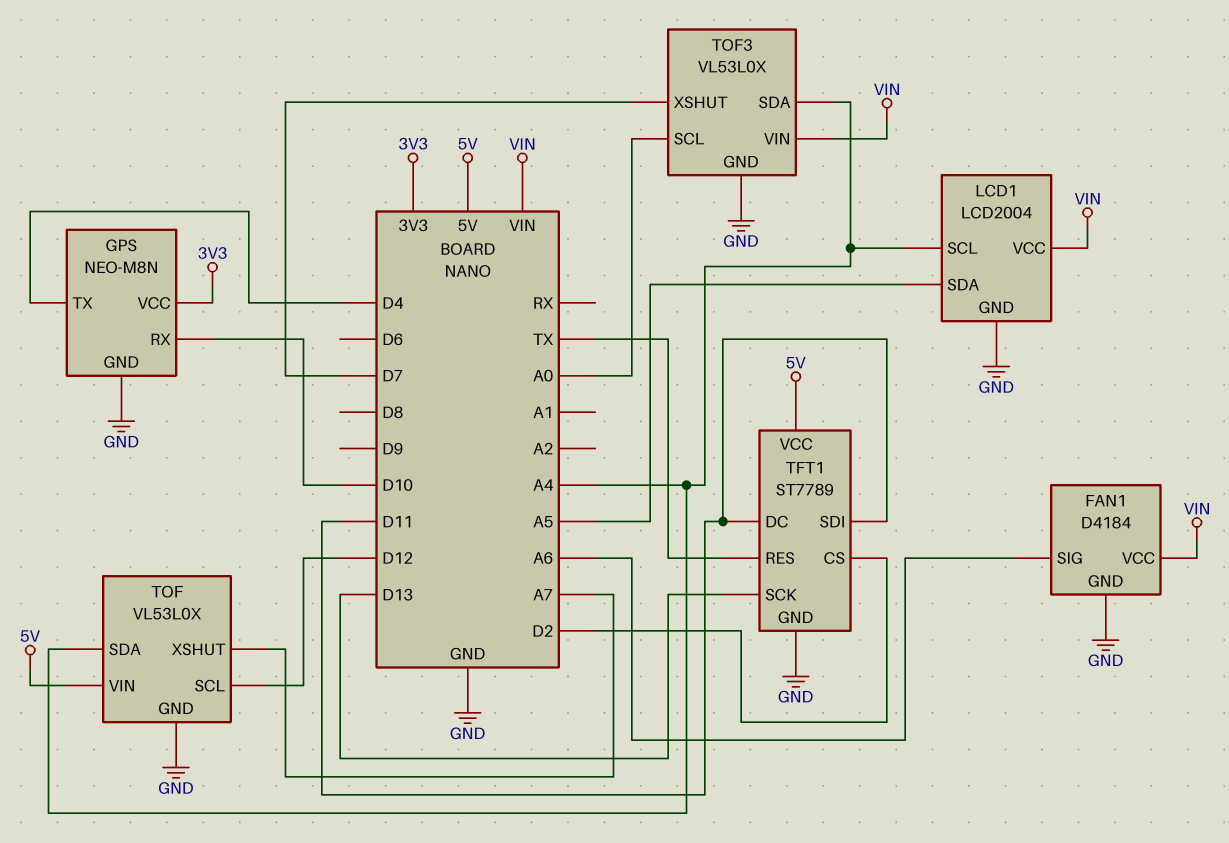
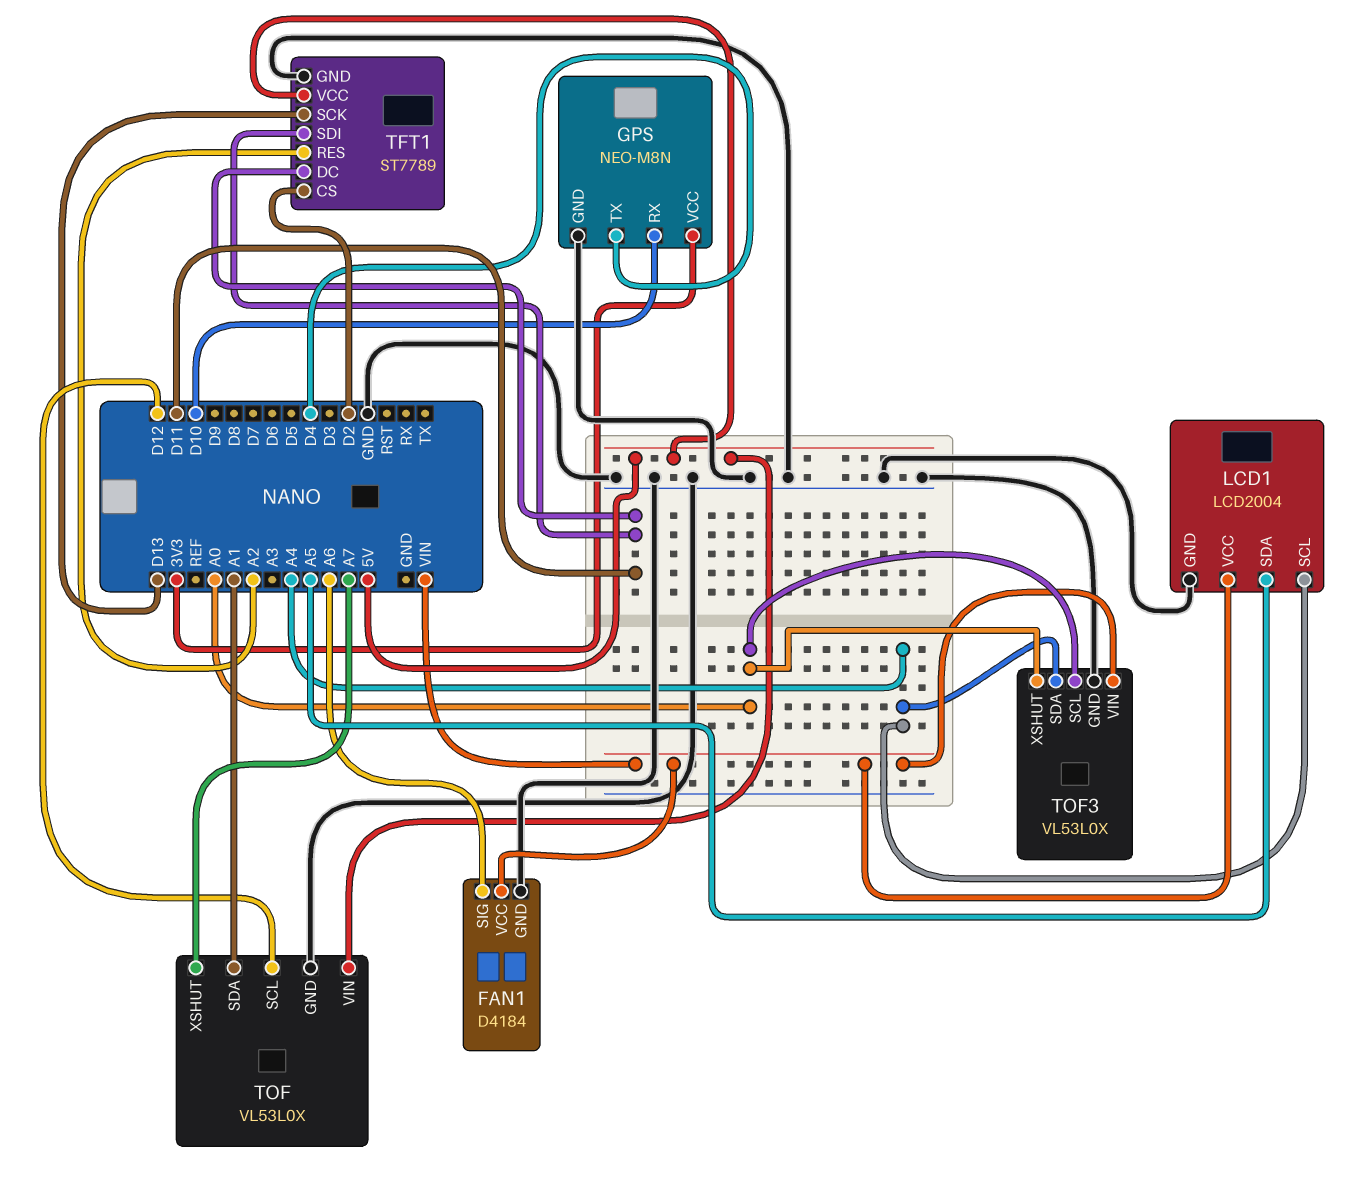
TFT1 pin RES: TX -> A2
TOF pin SDA: A4 -> A1
TOF3 pin XSHUT: D7 -> A0

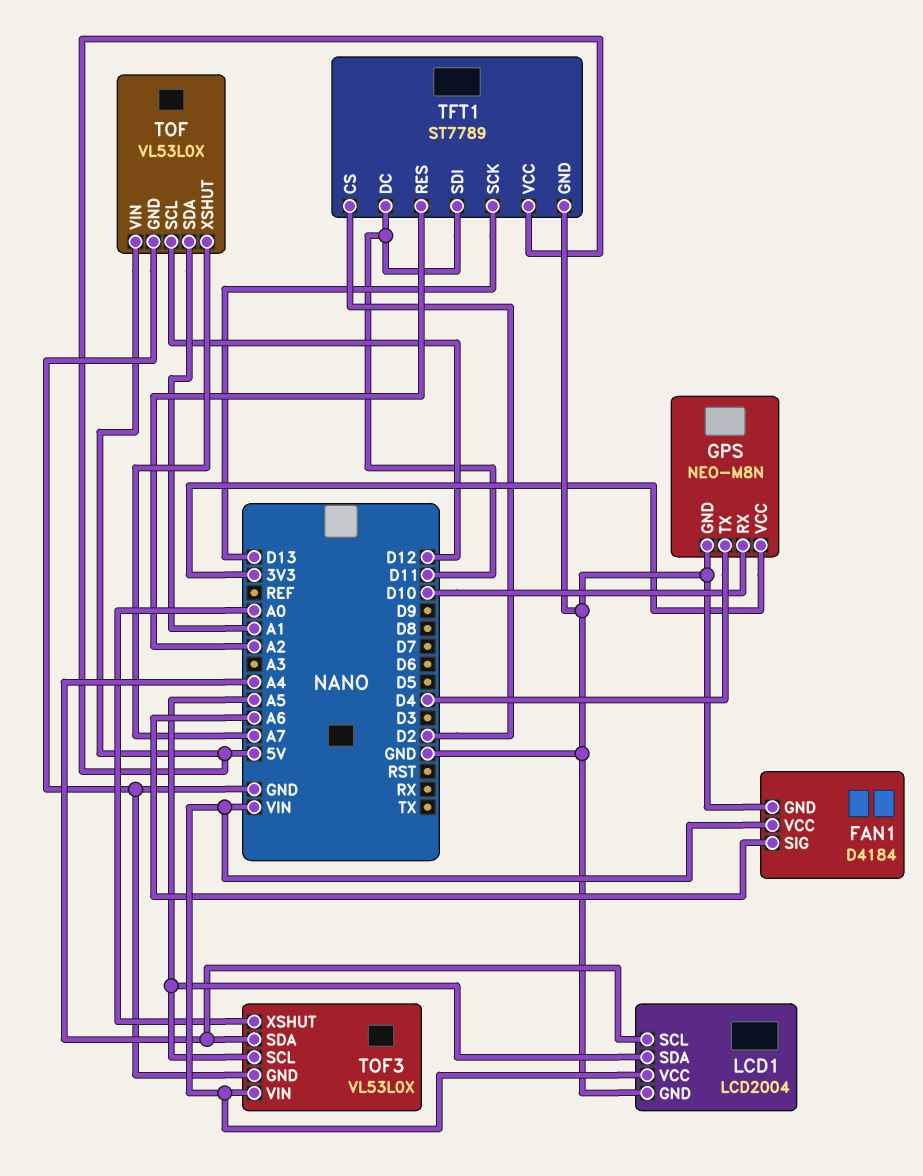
TOF3 pin SCL: A0 -> A5

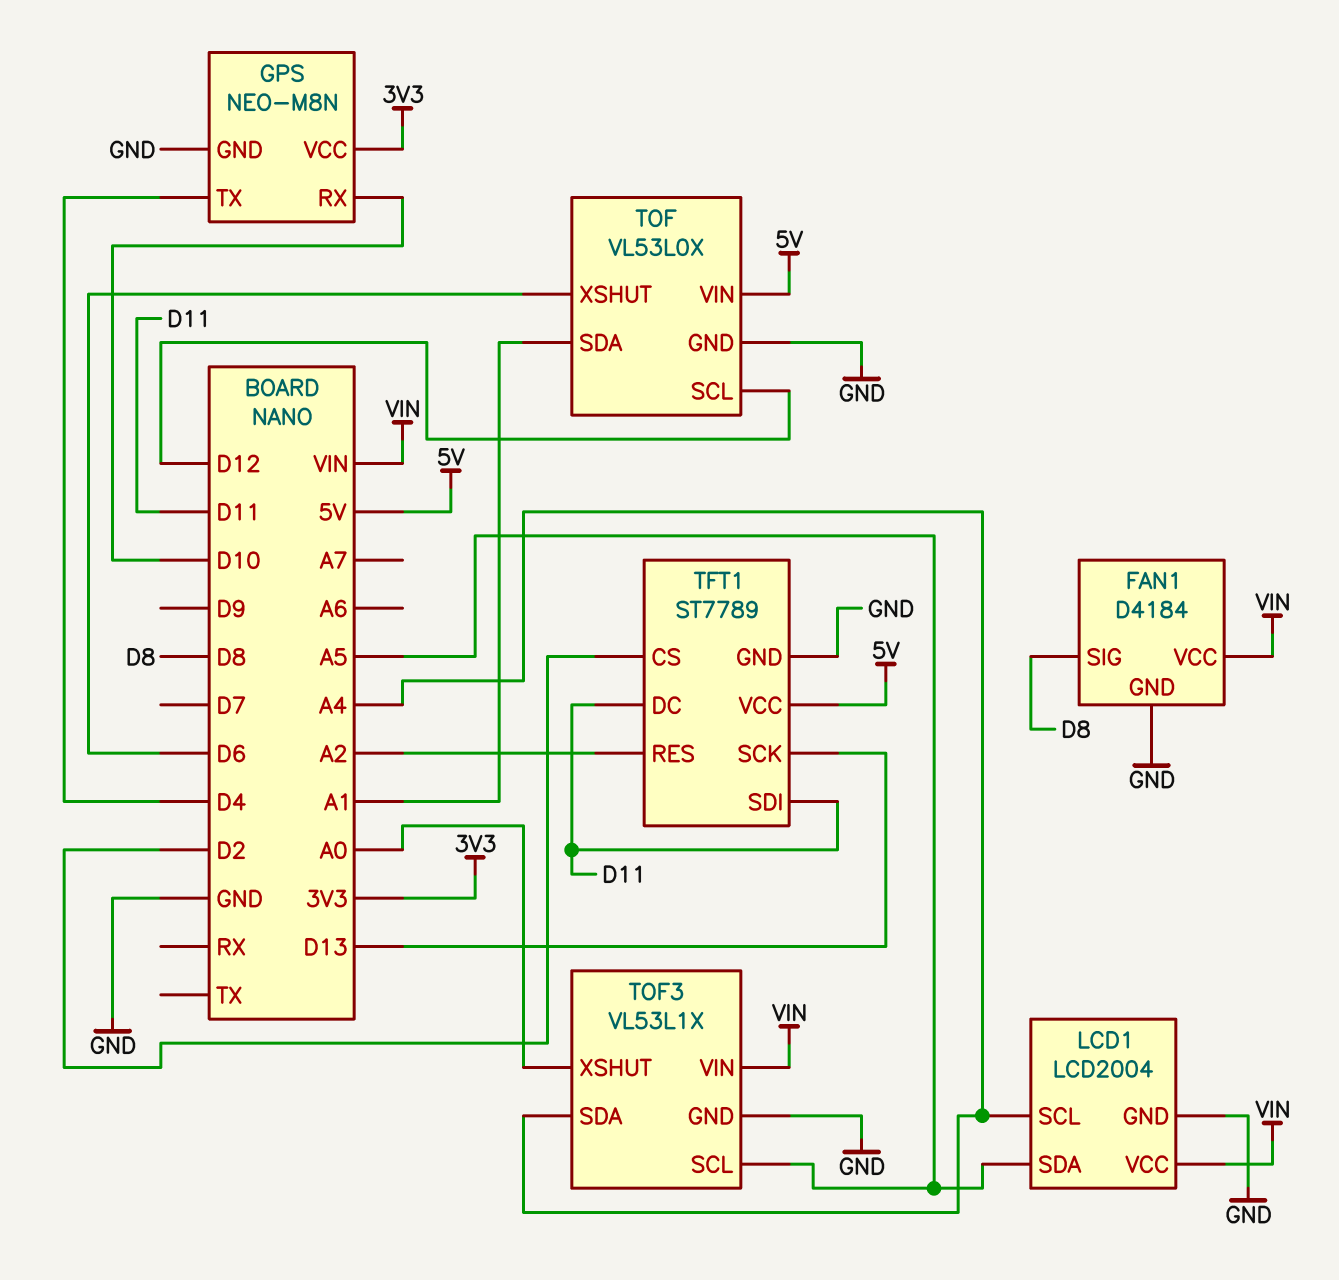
FAN1 pin SIG: A6 -> D8
TOF pin XSHUT: A7 -> D6
TOF3: VL53L0X -> VL53L1X

